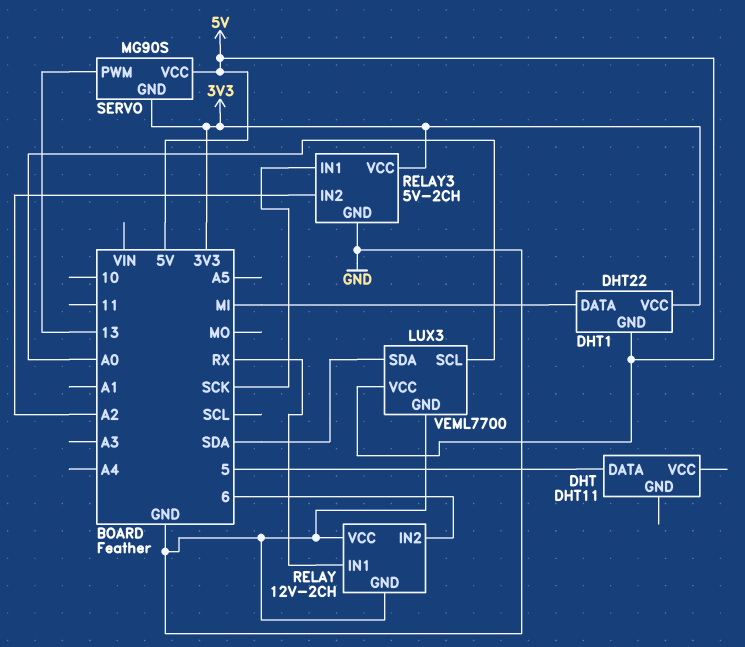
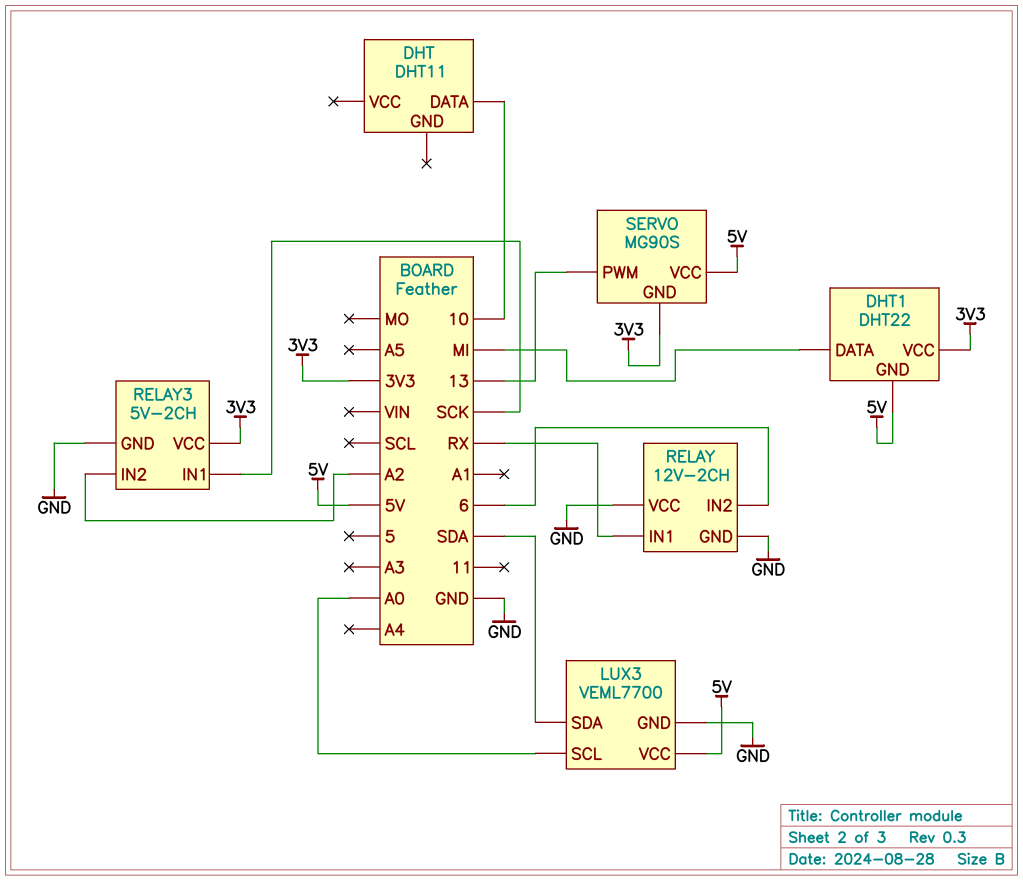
DHT pin DATA: 5 -> 10

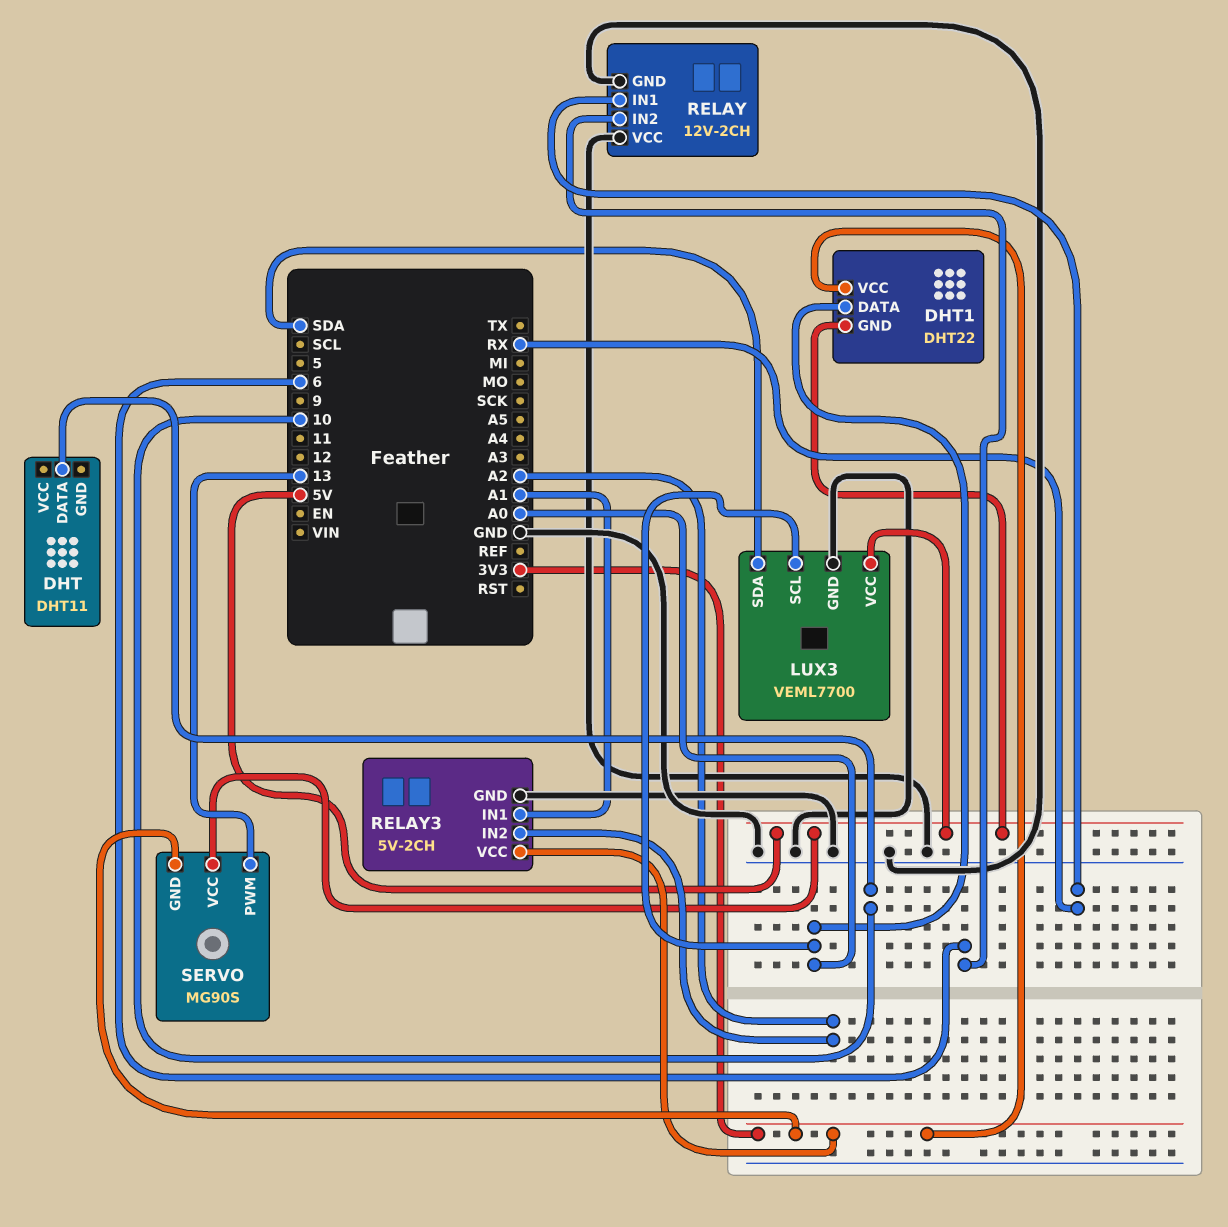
DHT1 pin DATA: MI -> A0
RELAY3 pin IN1: SCK -> A1

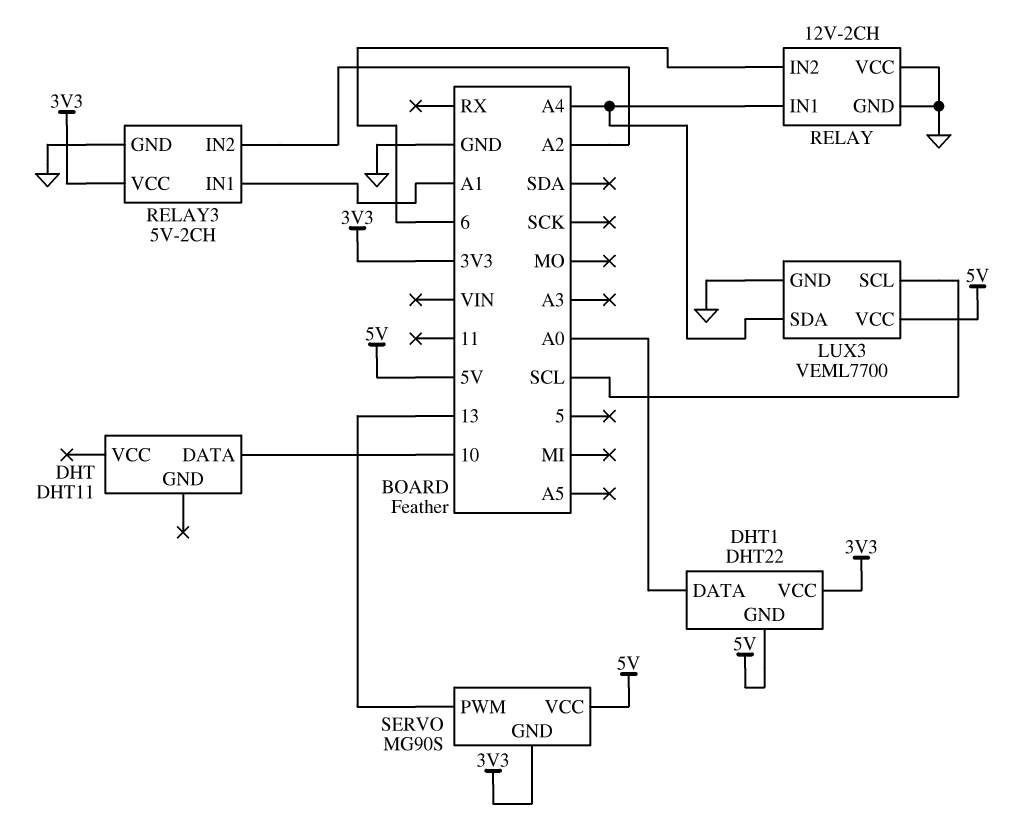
LUX3 pin SCL: A0 -> SCL
LUX3 pin SDA: SDA -> A4
RELAY pin IN1: RX -> A4

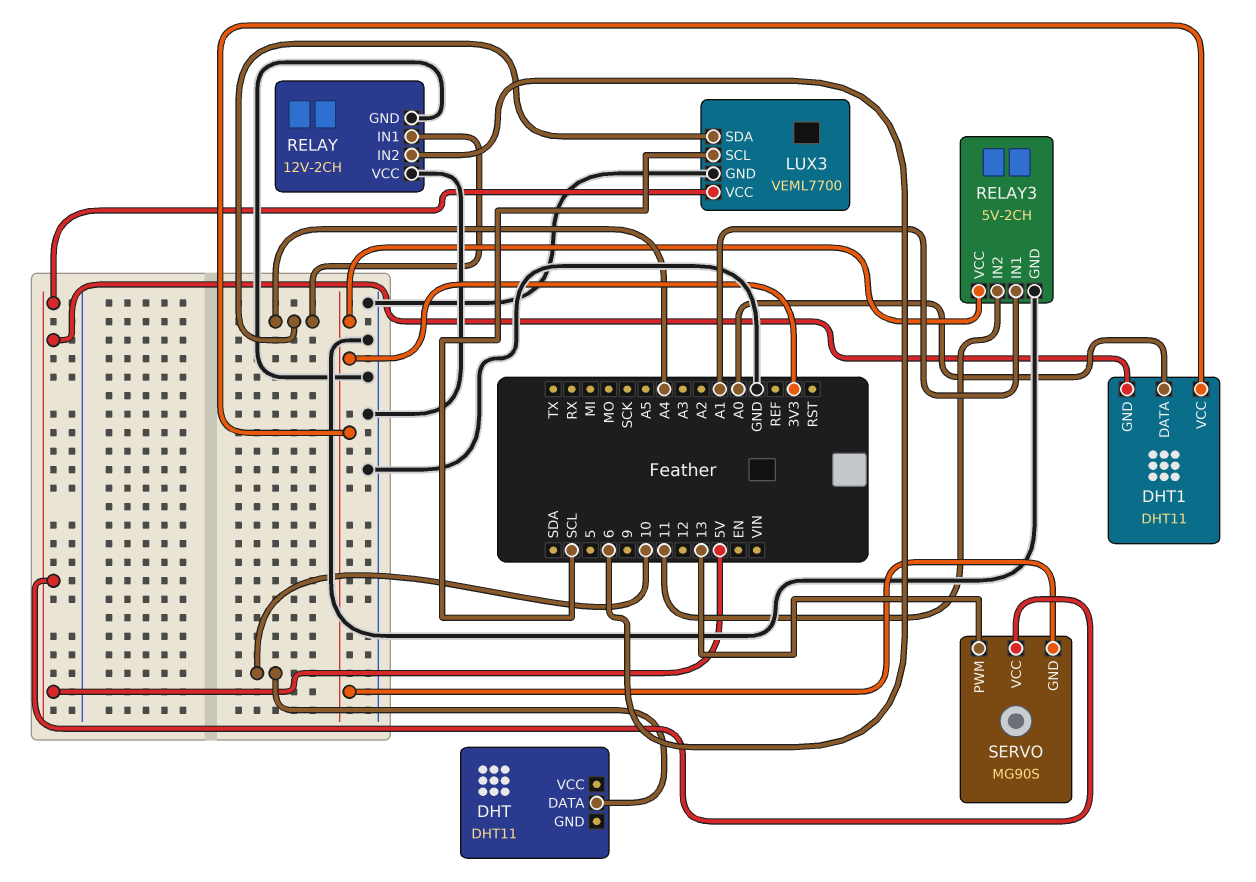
DHT1: DHT22 -> DHT11
RELAY3 pin IN2: A2 -> 11

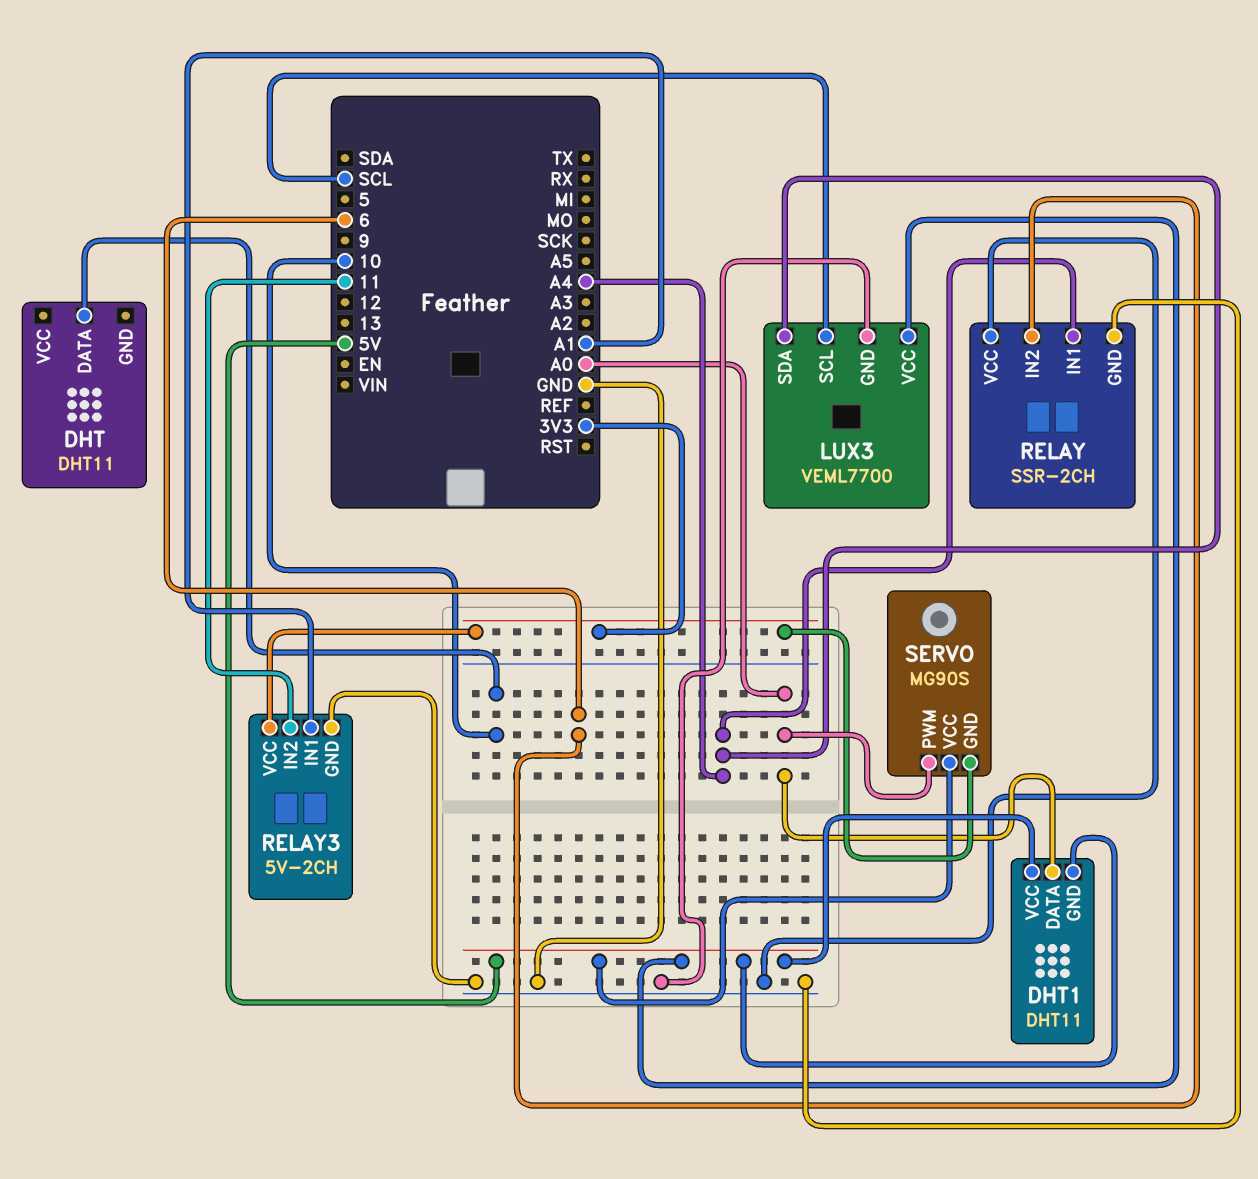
DHT1 pin VCC: 3V3 -> 5V
RELAY: 12V-2CH -> SSR-2CH
SERVO pin PWM: 13 -> A0

